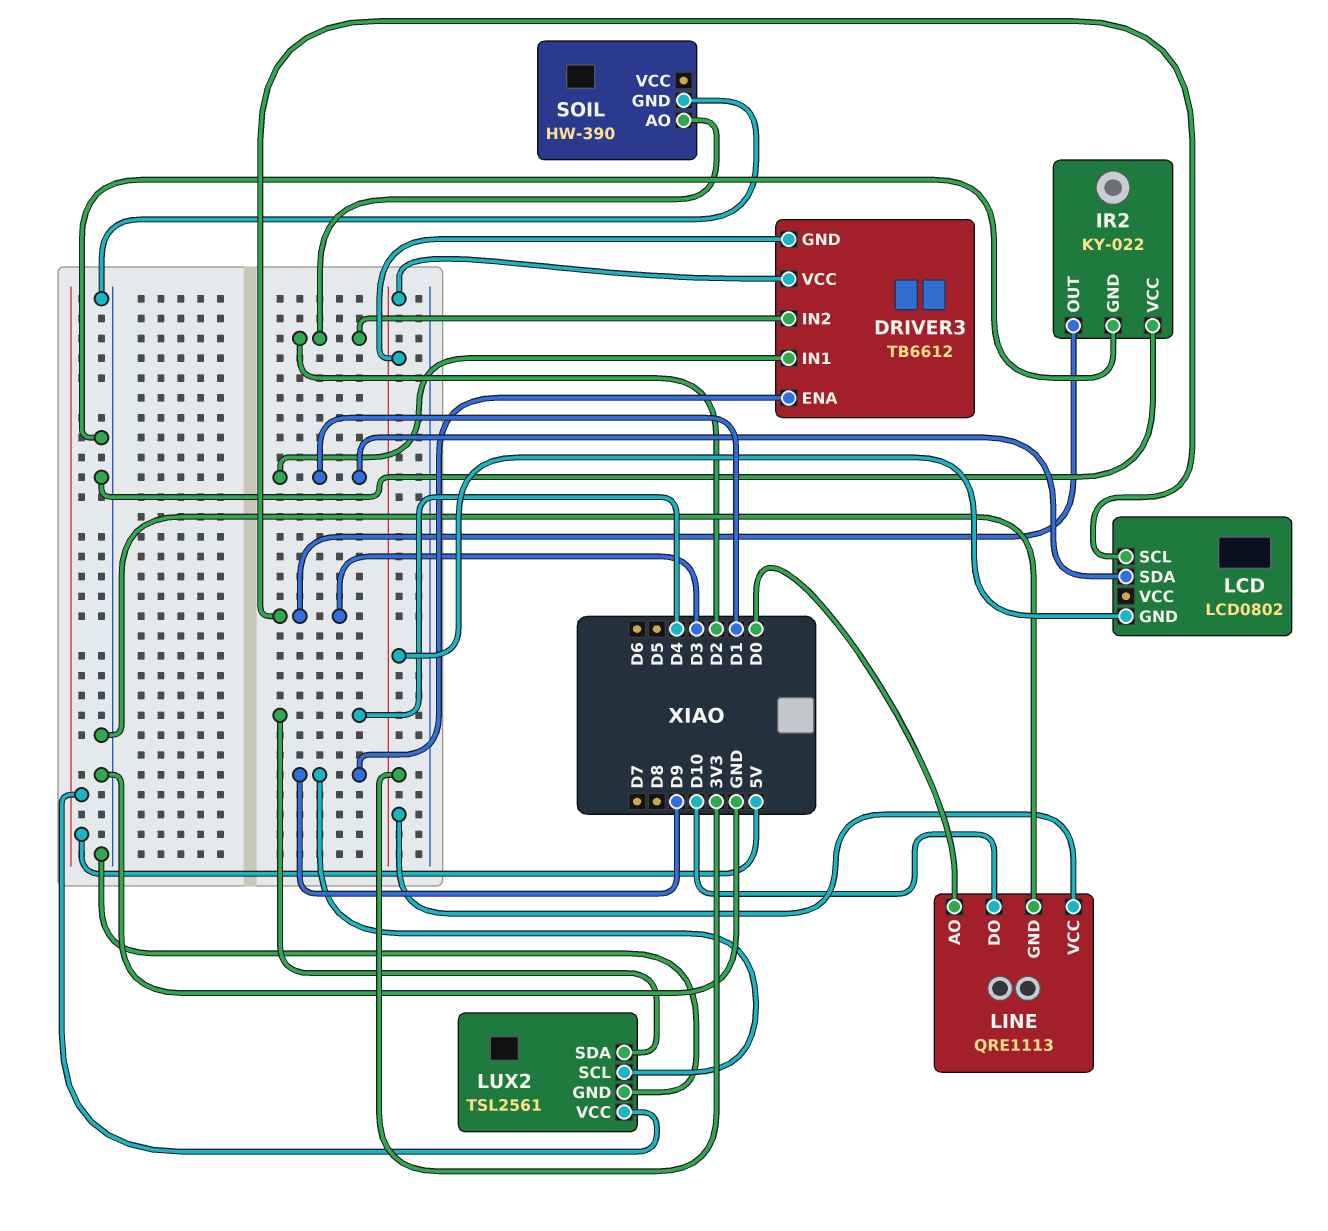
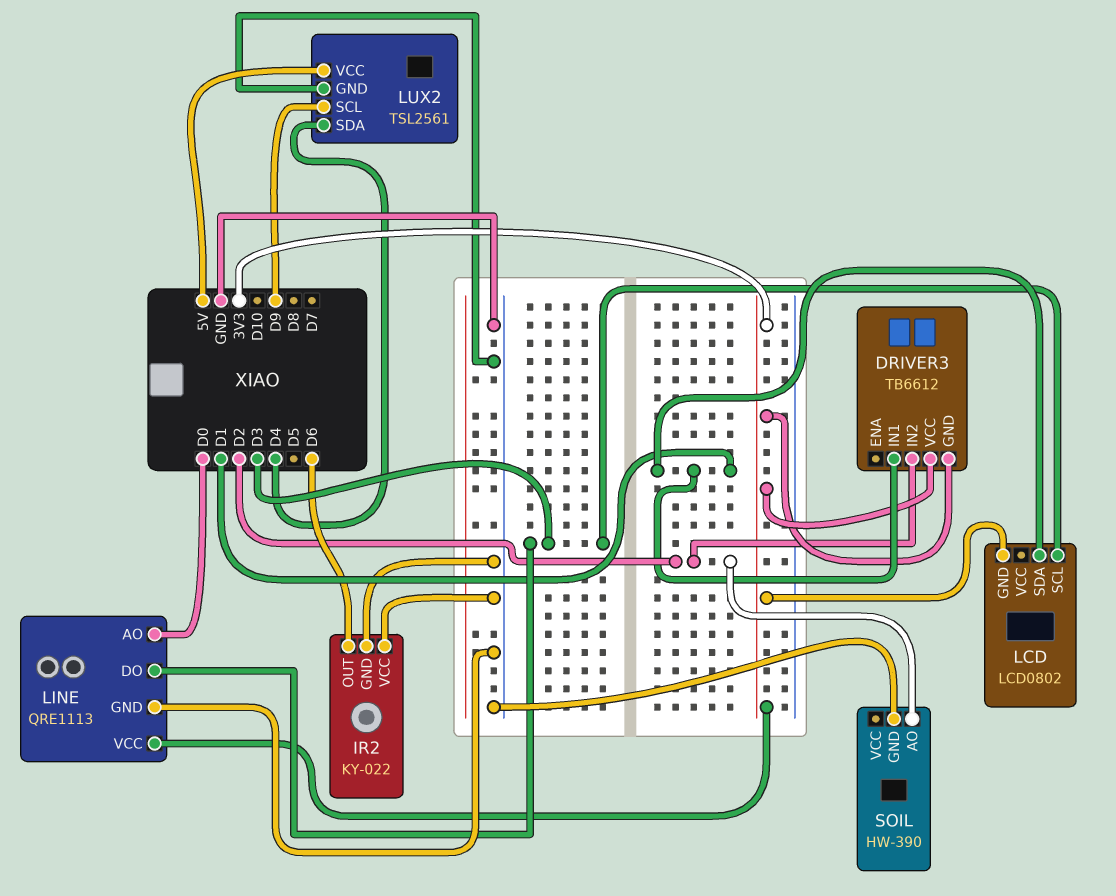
DRIVER3 pin ENA: D9 -> none
IR2 pin OUT: D3 -> D6
LINE pin DO: D10 -> D3

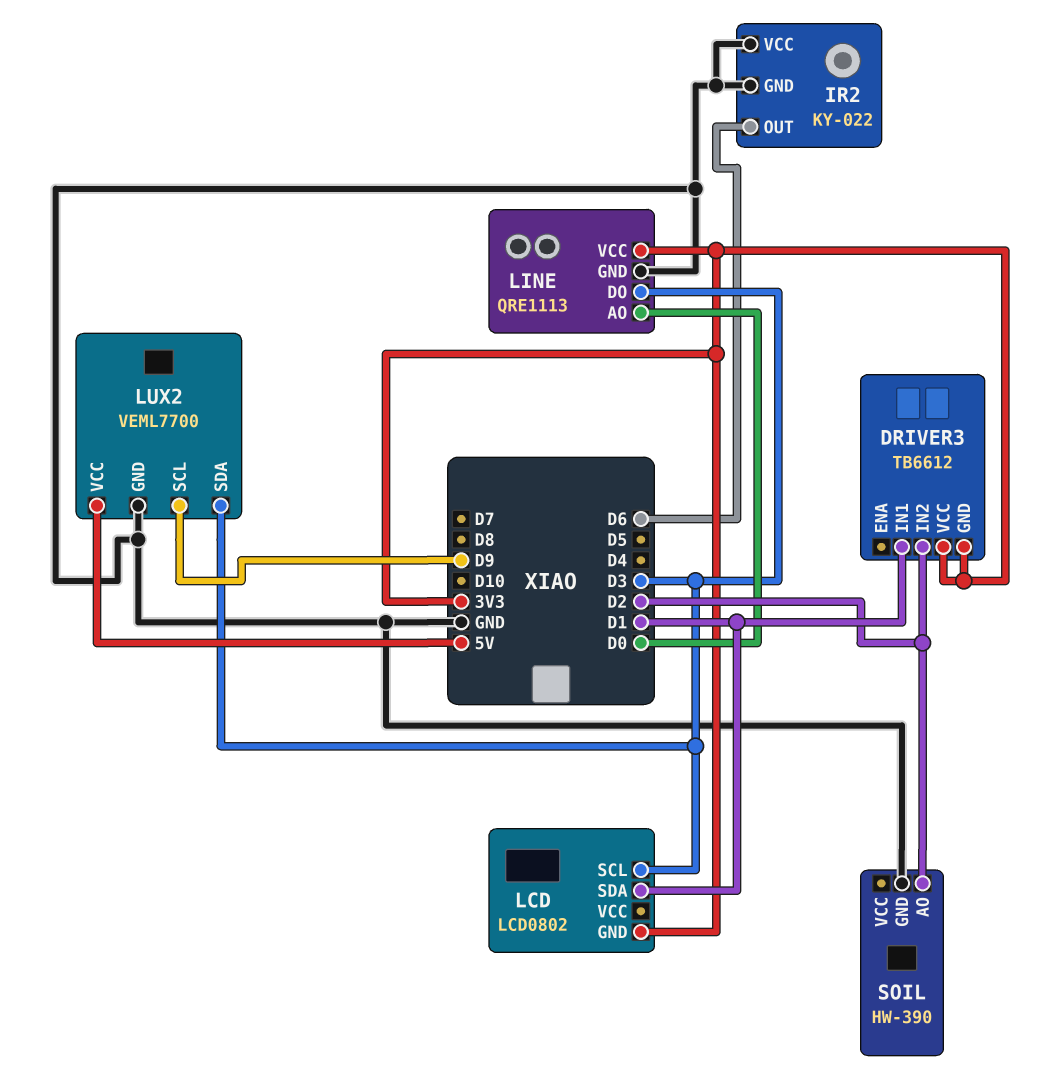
LUX2: TSL2561 -> VEML7700
LUX2 pin SDA: D4 -> D3

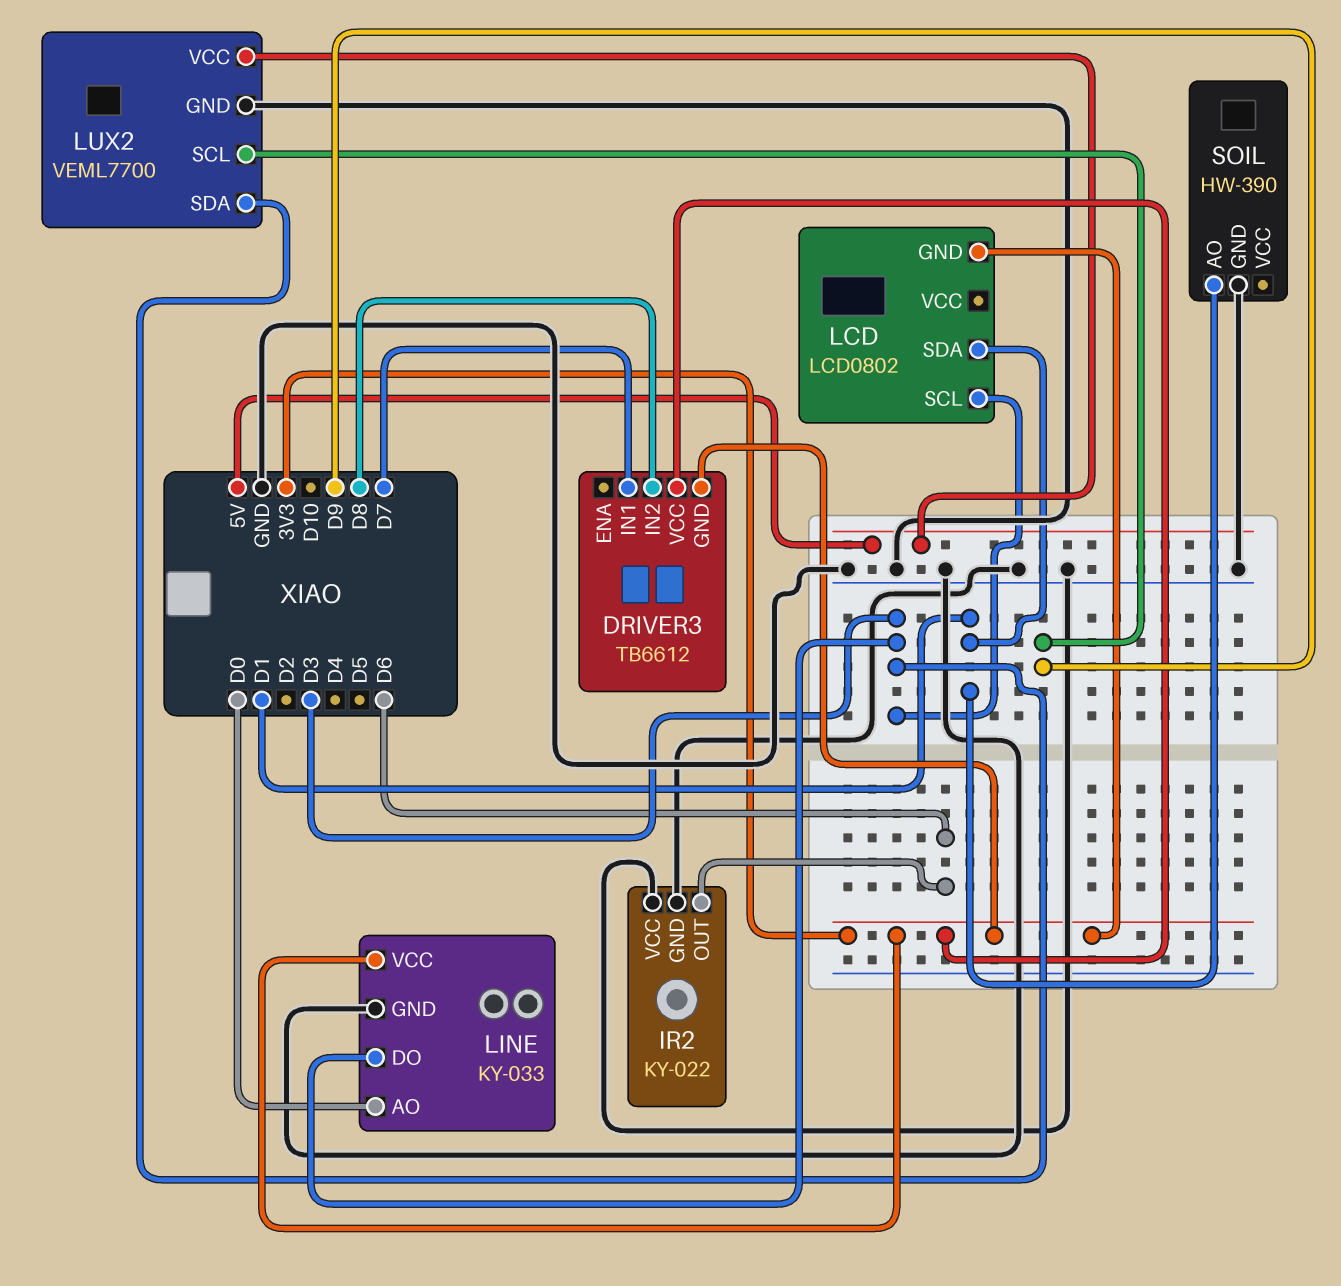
DRIVER3 pin IN1: D1 -> D7
DRIVER3 pin IN2: D2 -> D8
LINE: QRE1113 -> KY-033
SOIL pin AO: D2 -> D1

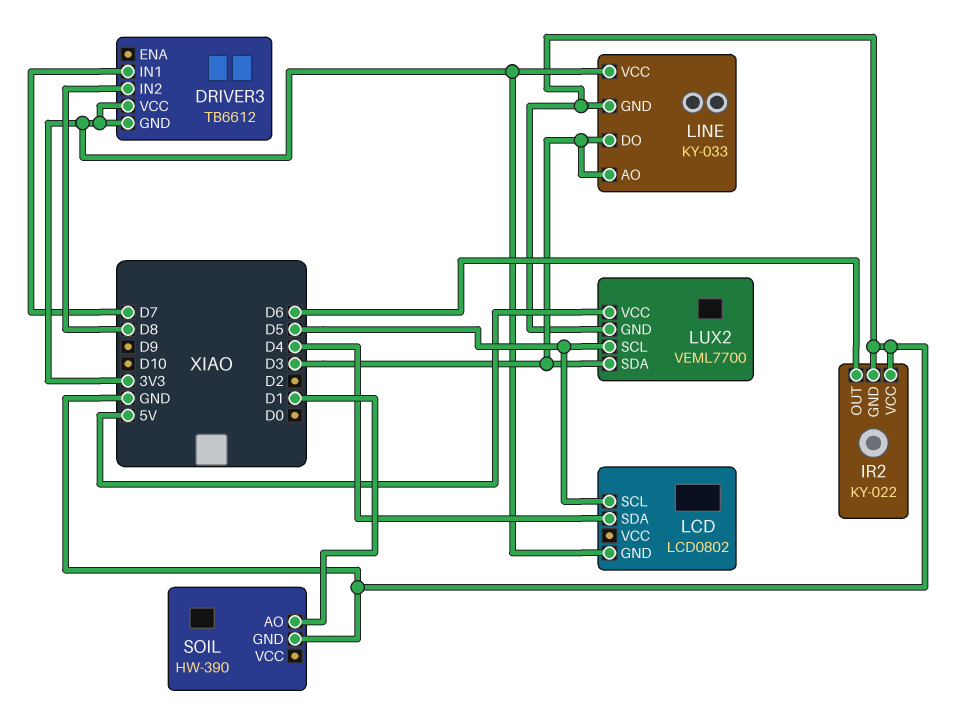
LCD pin SCL: D3 -> D5
LCD pin SDA: D1 -> D4
LINE pin AO: D0 -> D3
LUX2 pin SCL: D9 -> D5

